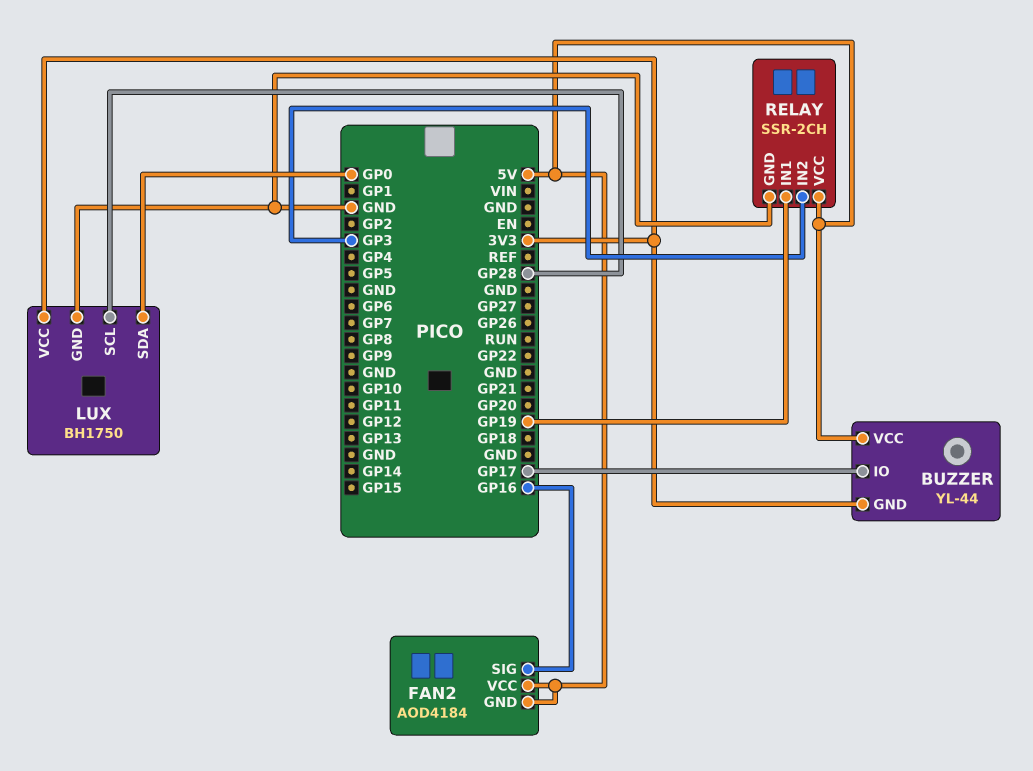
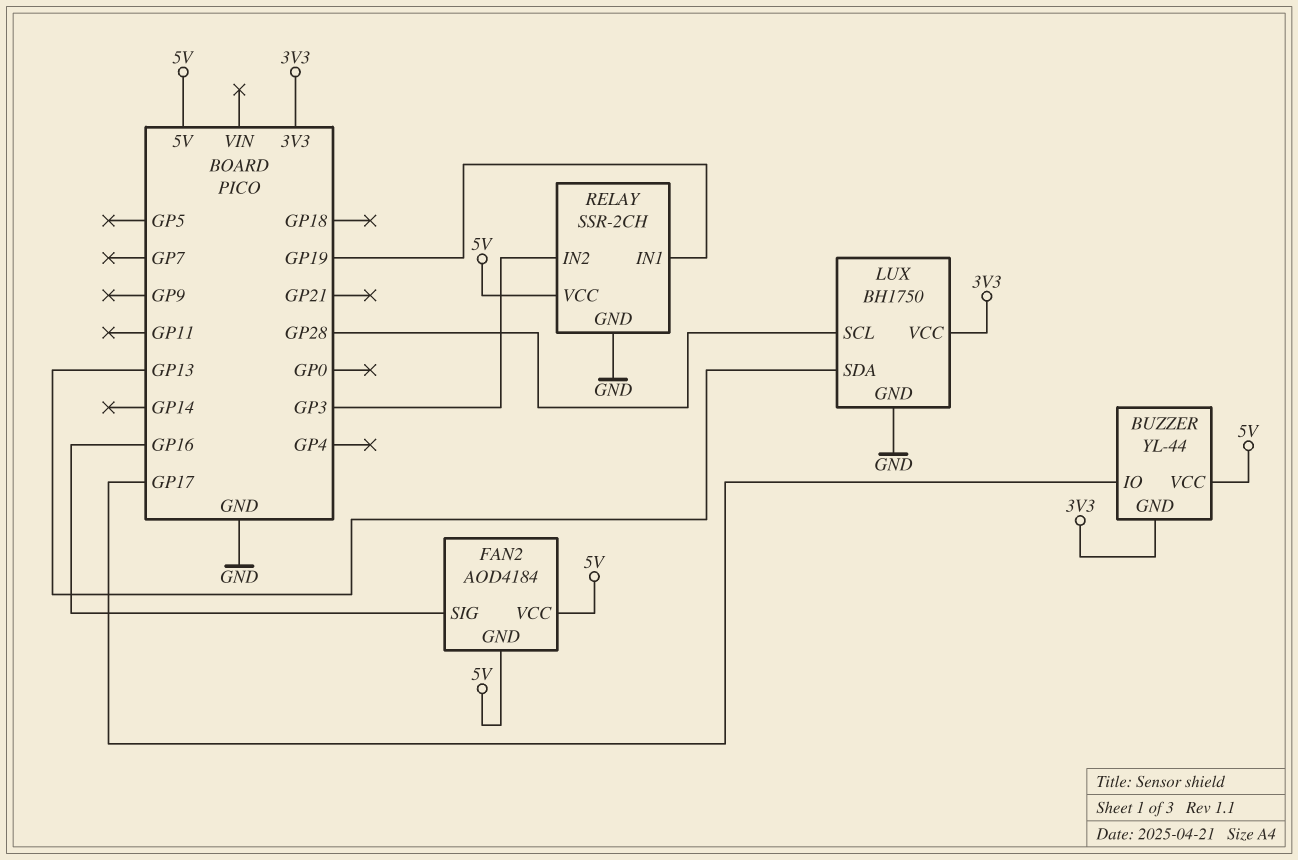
LUX pin SDA: GP0 -> GP13

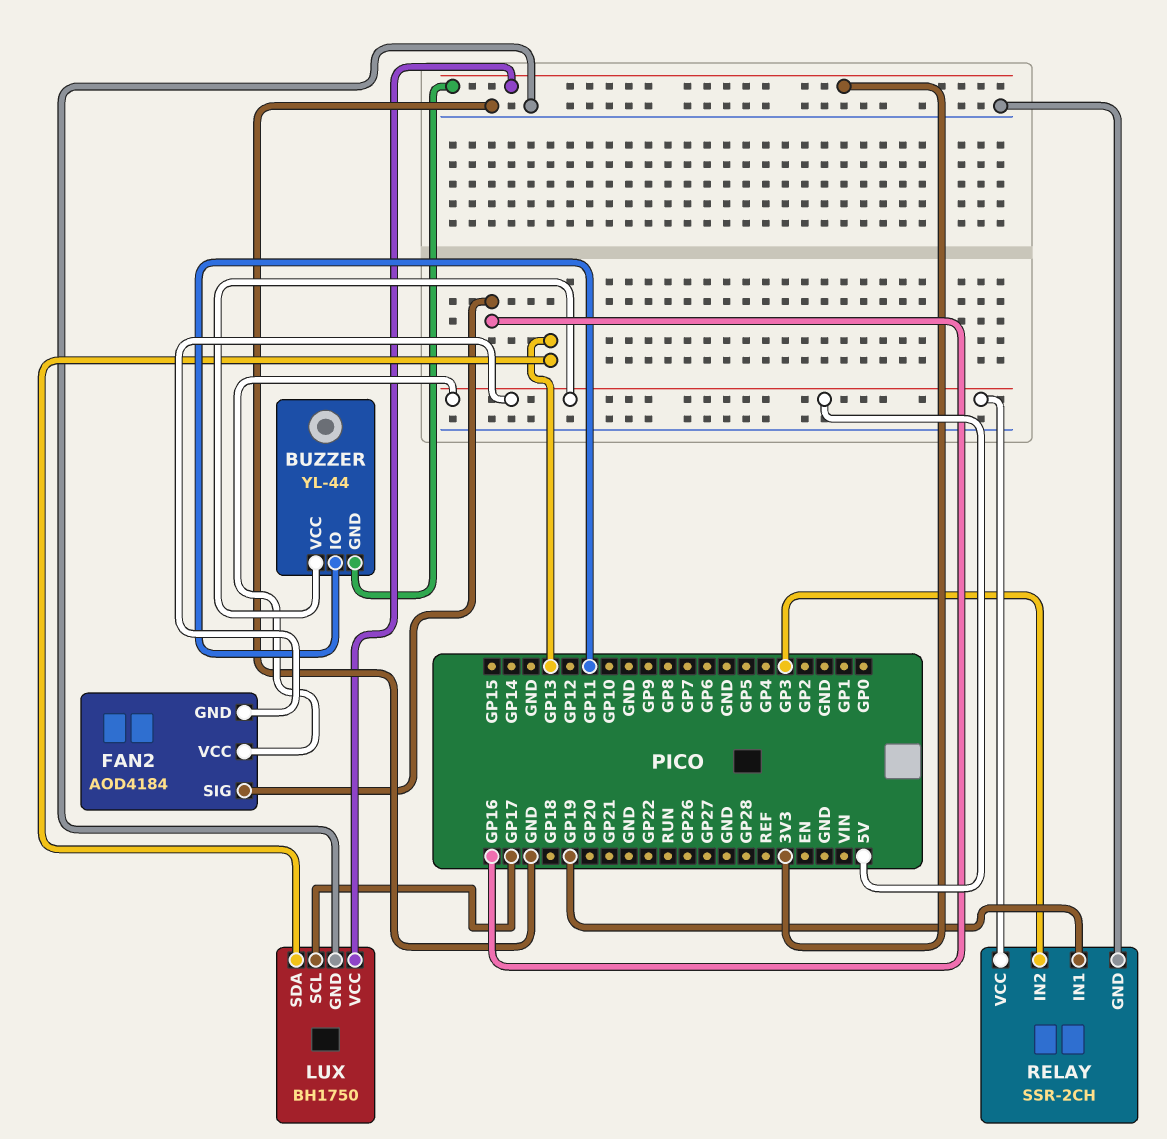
BUZZER pin IO: GP17 -> GP11
LUX pin SCL: GP28 -> GP17

